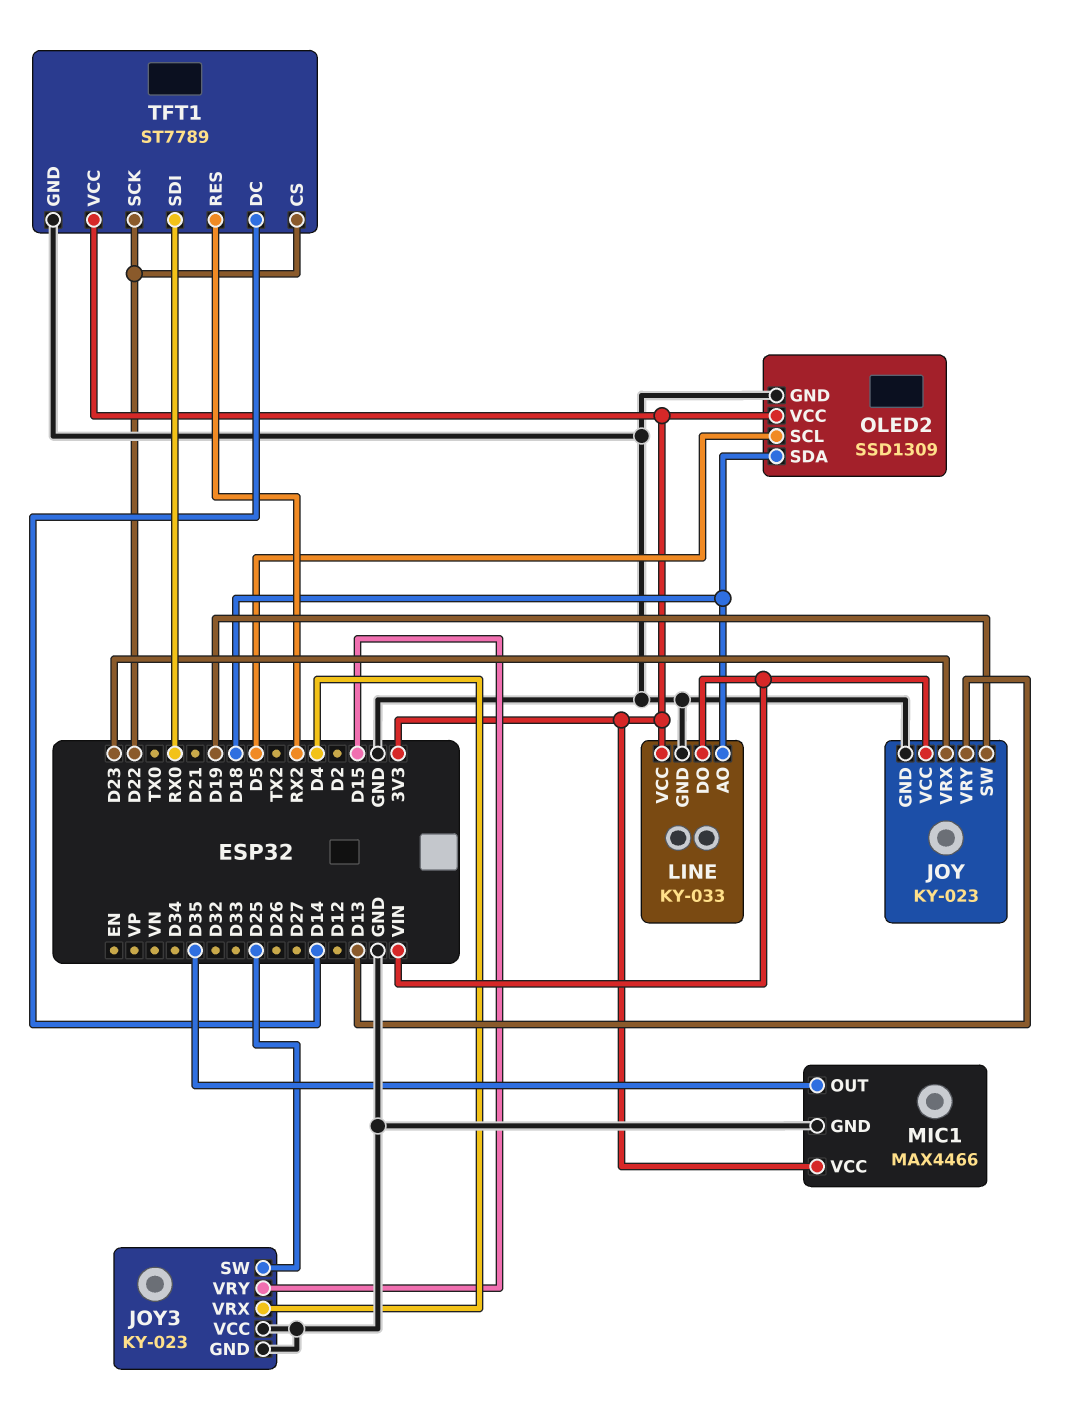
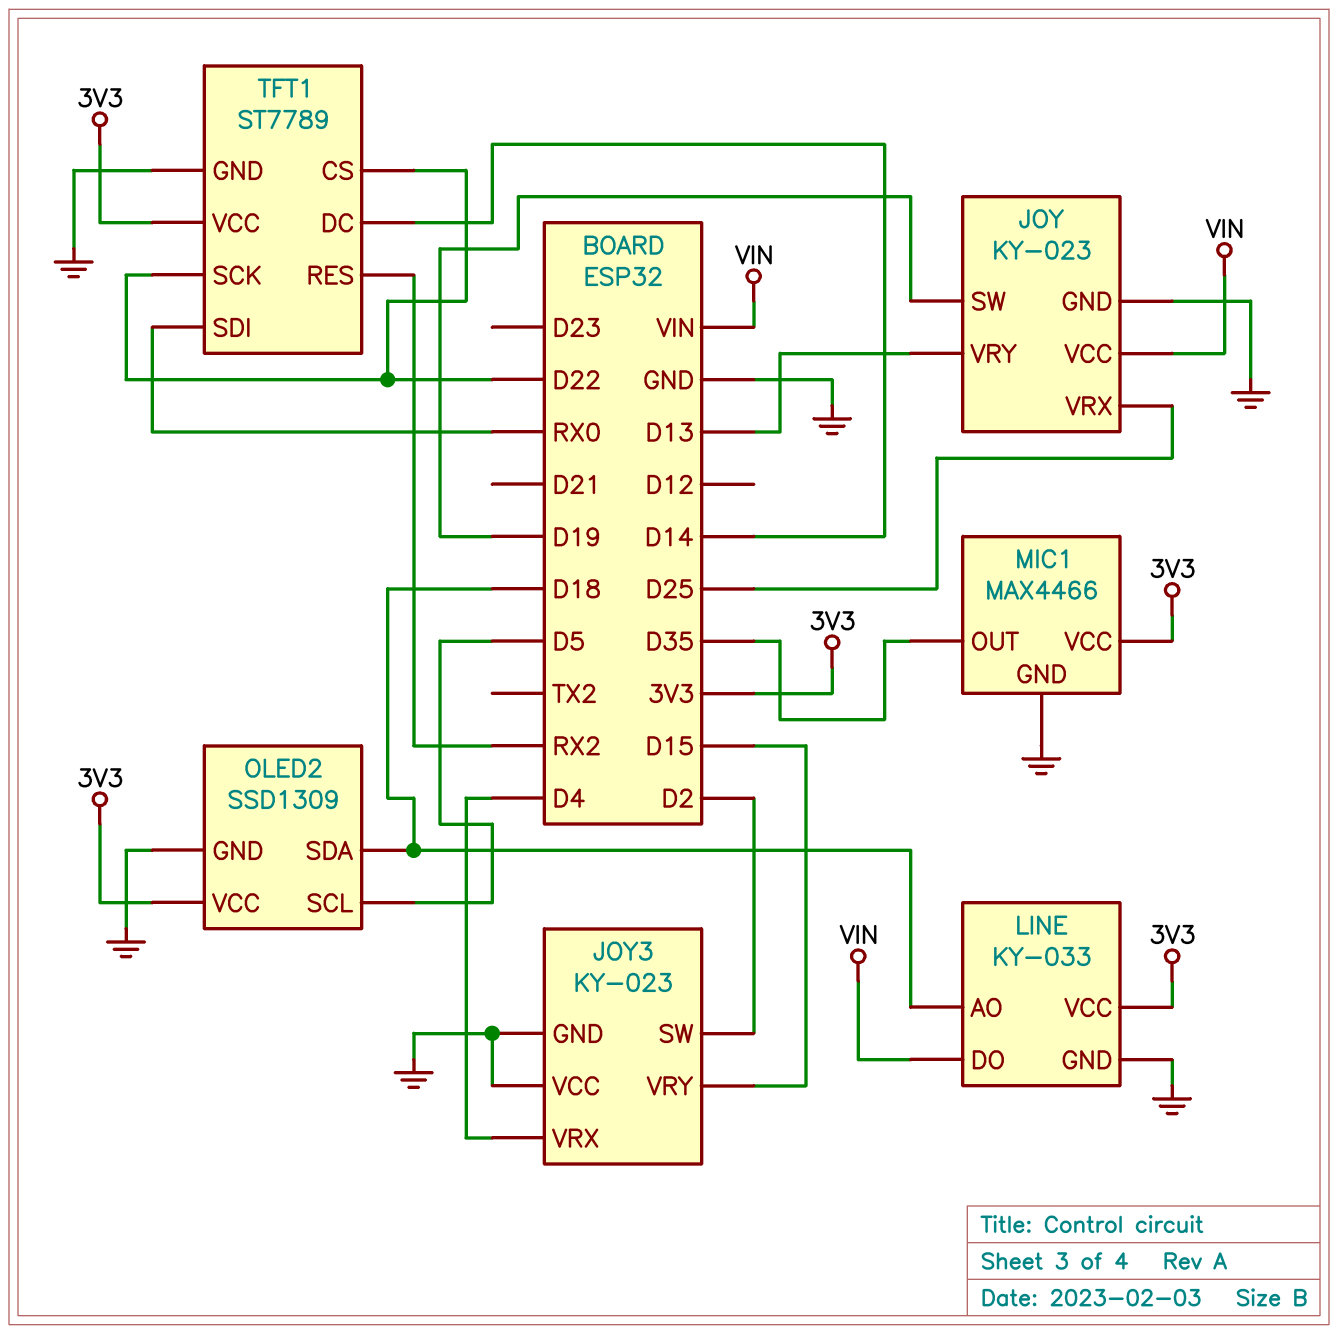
JOY pin VRX: D23 -> D25
JOY3 pin SW: D25 -> D2

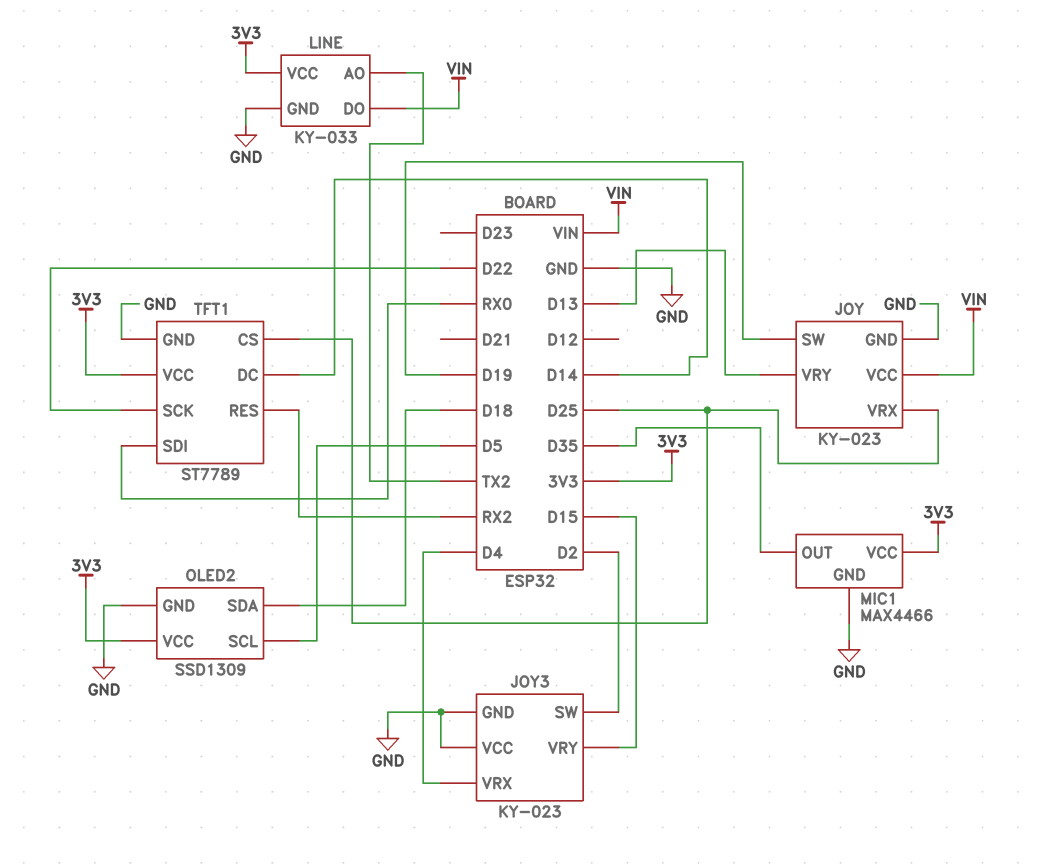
LINE pin AO: D18 -> TX2
TFT1 pin CS: D22 -> D25

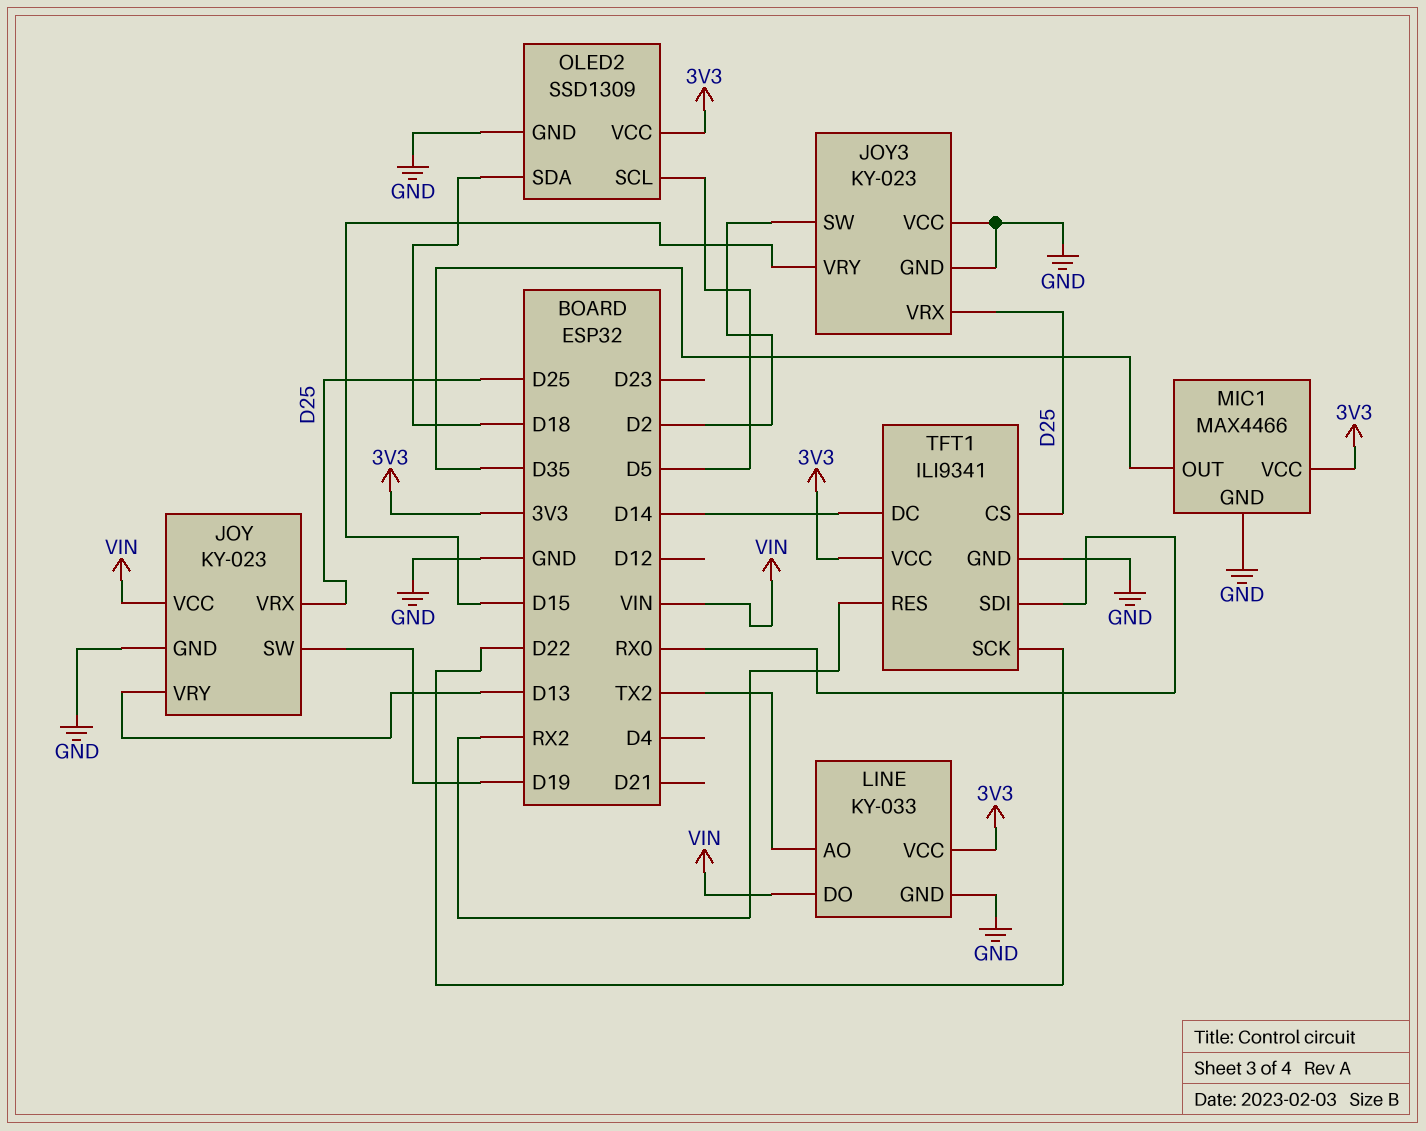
JOY3 pin VRX: D4 -> D25
TFT1: ST7789 -> ILI9341

